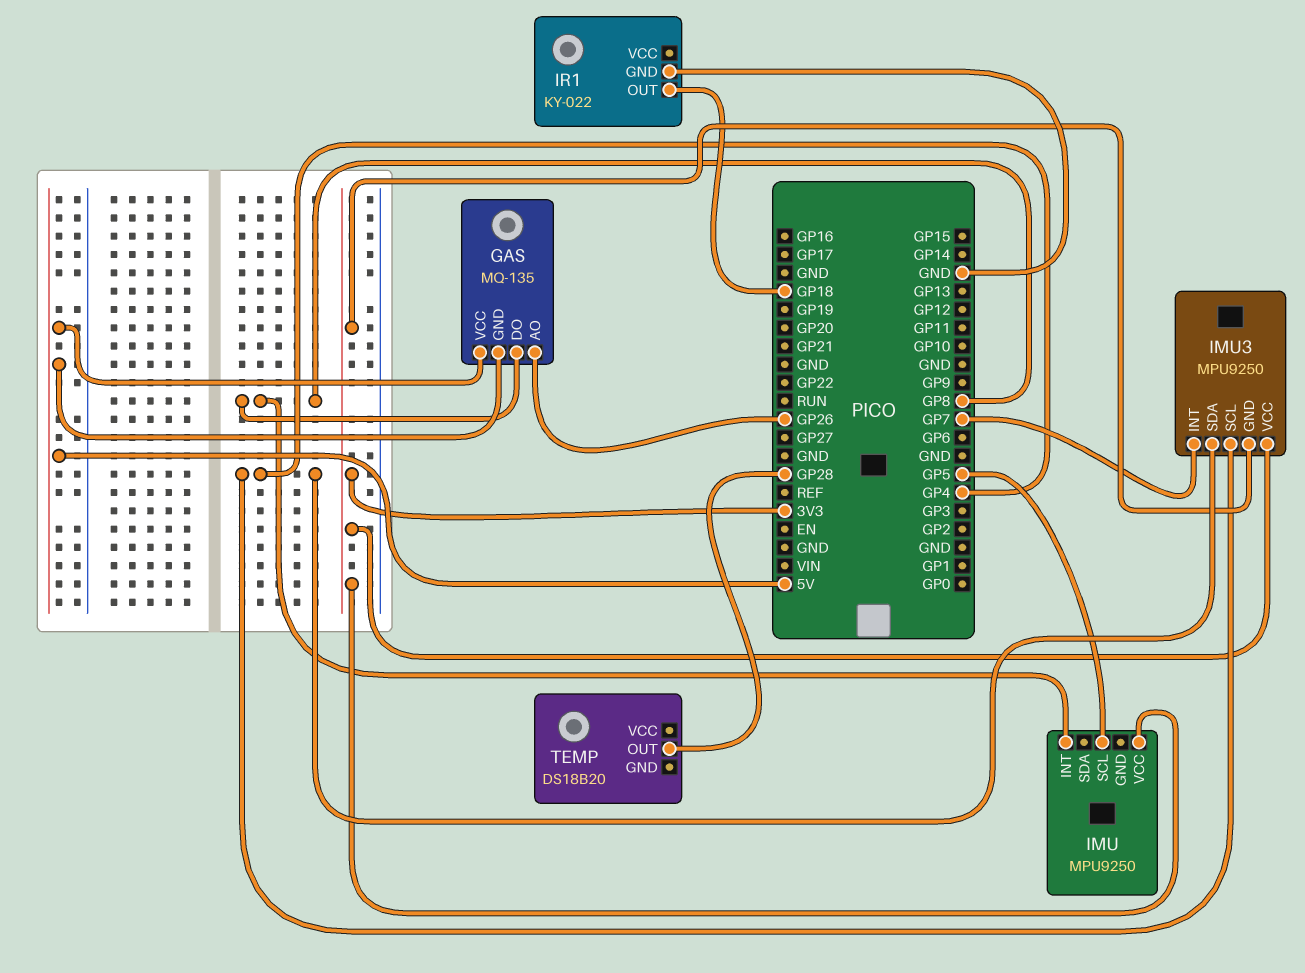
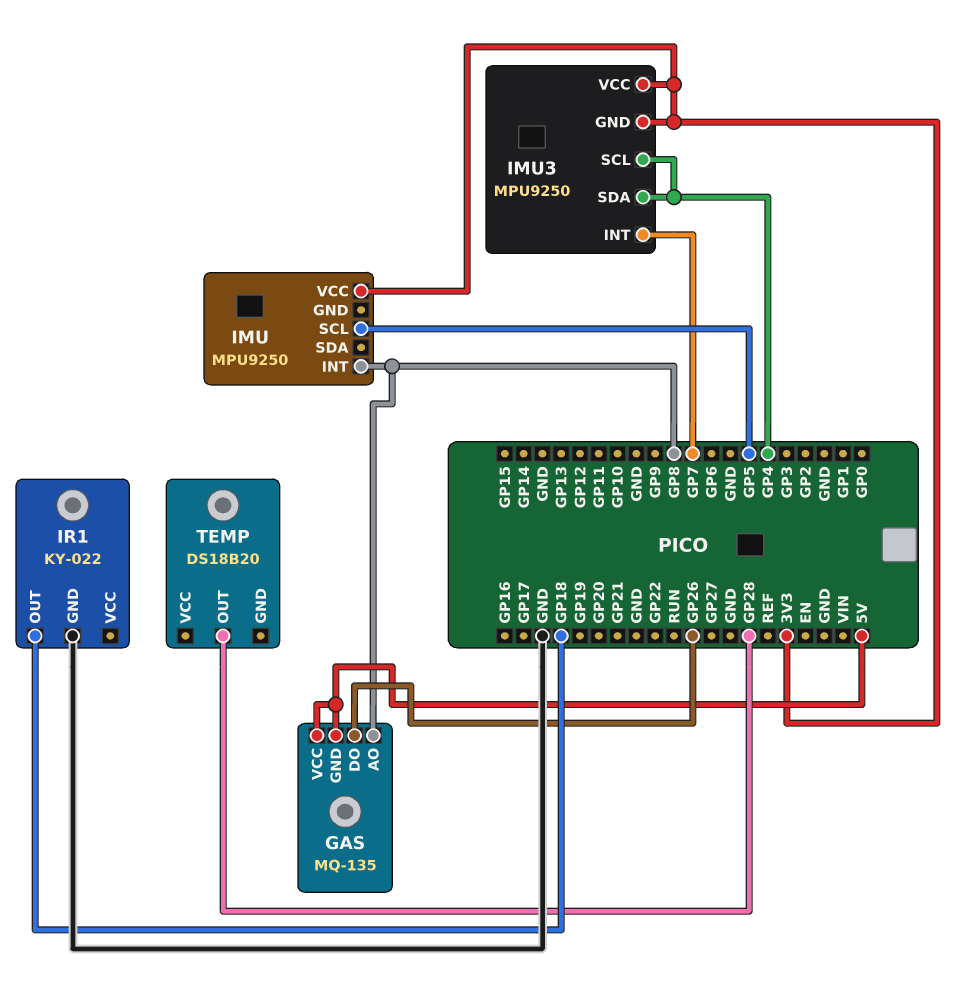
GAS pin AO: GP26 -> GP8
GAS pin DO: GP8 -> GP26

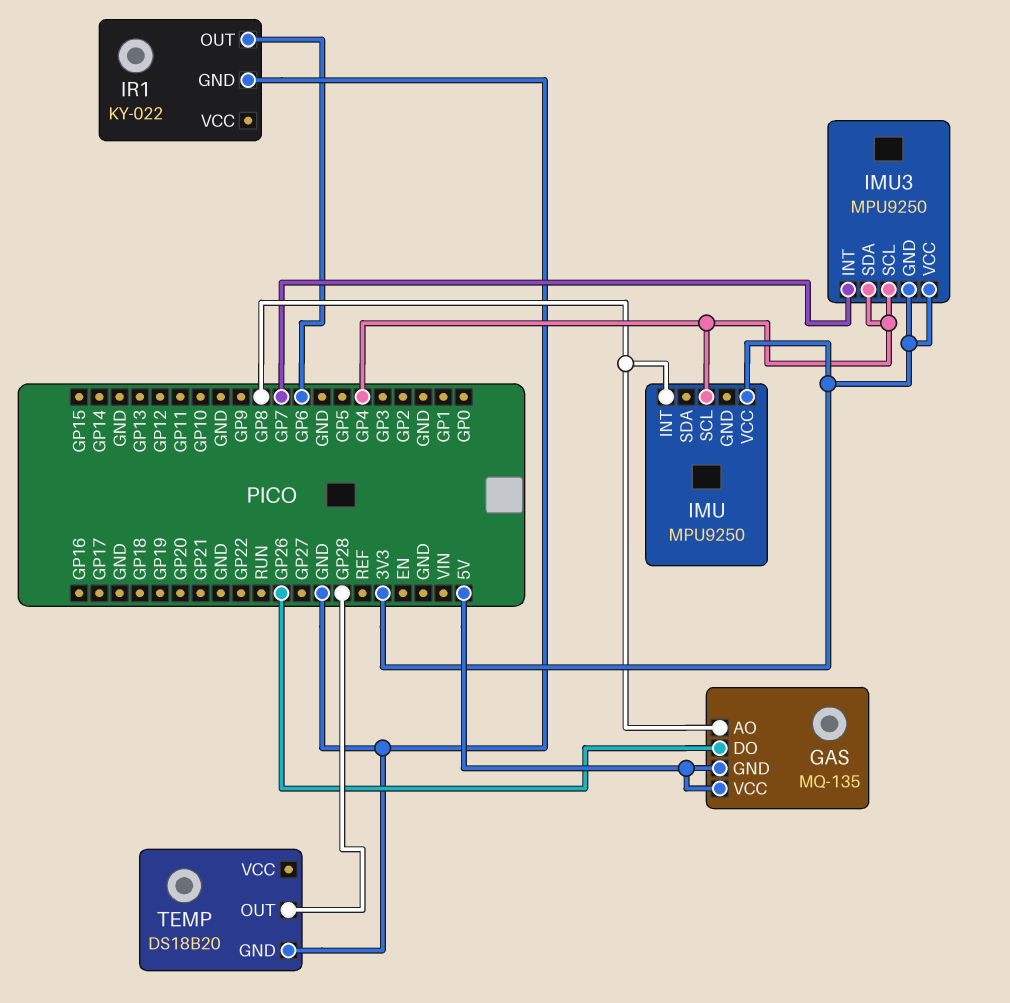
IMU pin SCL: GP5 -> GP4
IR1 pin OUT: GP18 -> GP6
TEMP pin GND: none -> GND

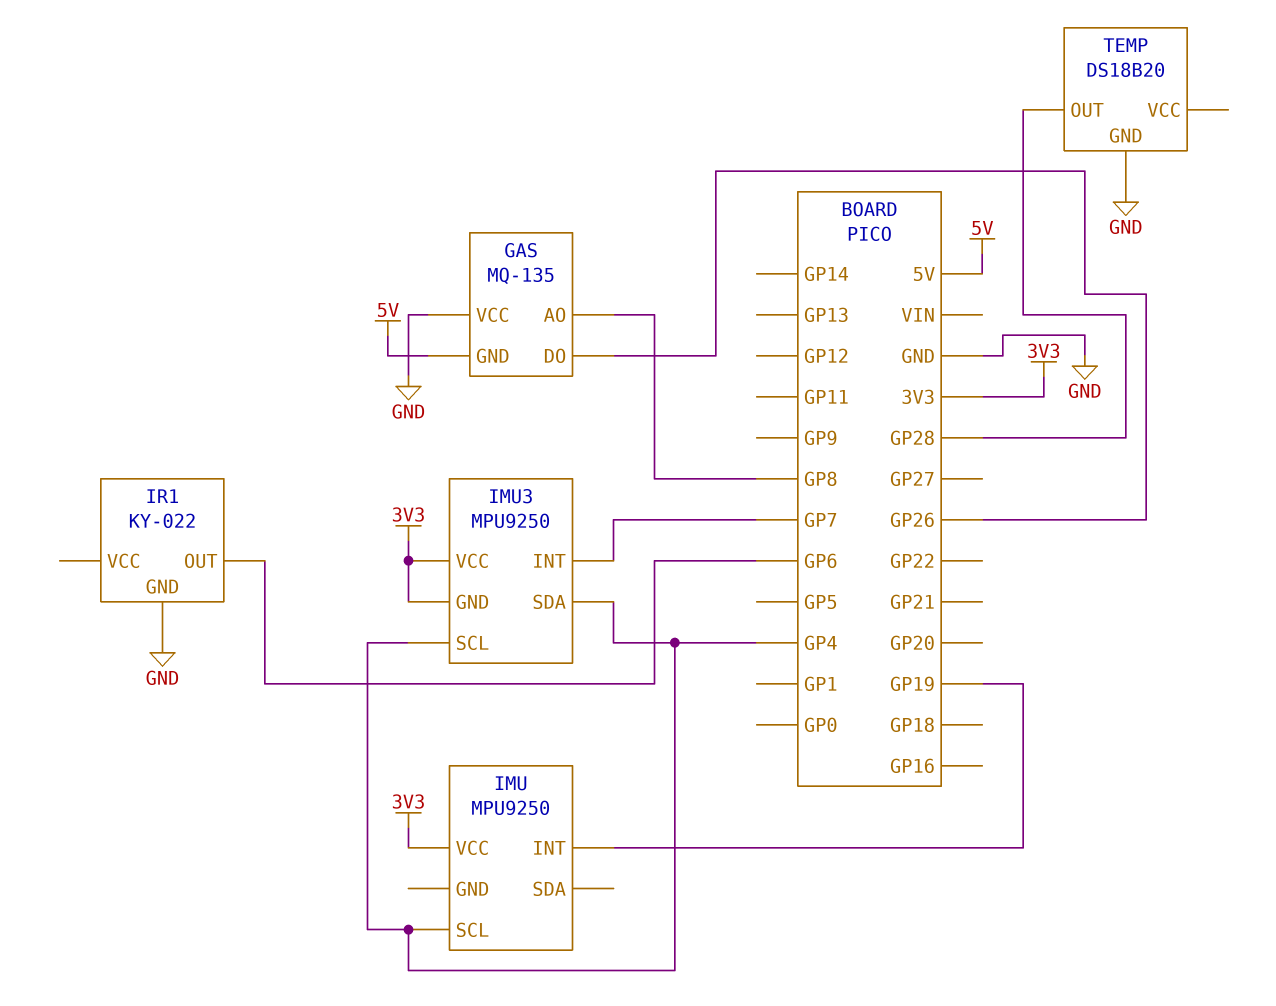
GAS pin VCC: 5V -> GND
IMU pin INT: GP8 -> GP19

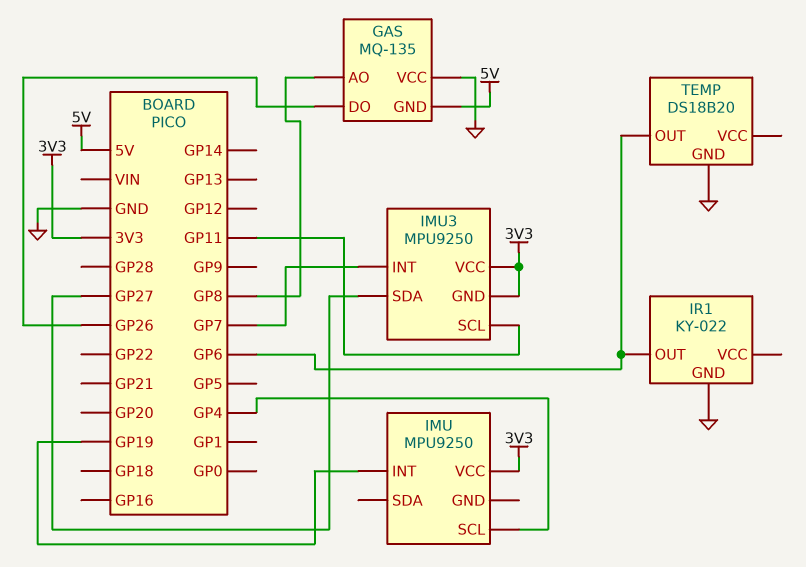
IMU3 pin SCL: GP4 -> GP11
IMU3 pin SDA: GP4 -> GP27
TEMP pin OUT: GP28 -> GP6

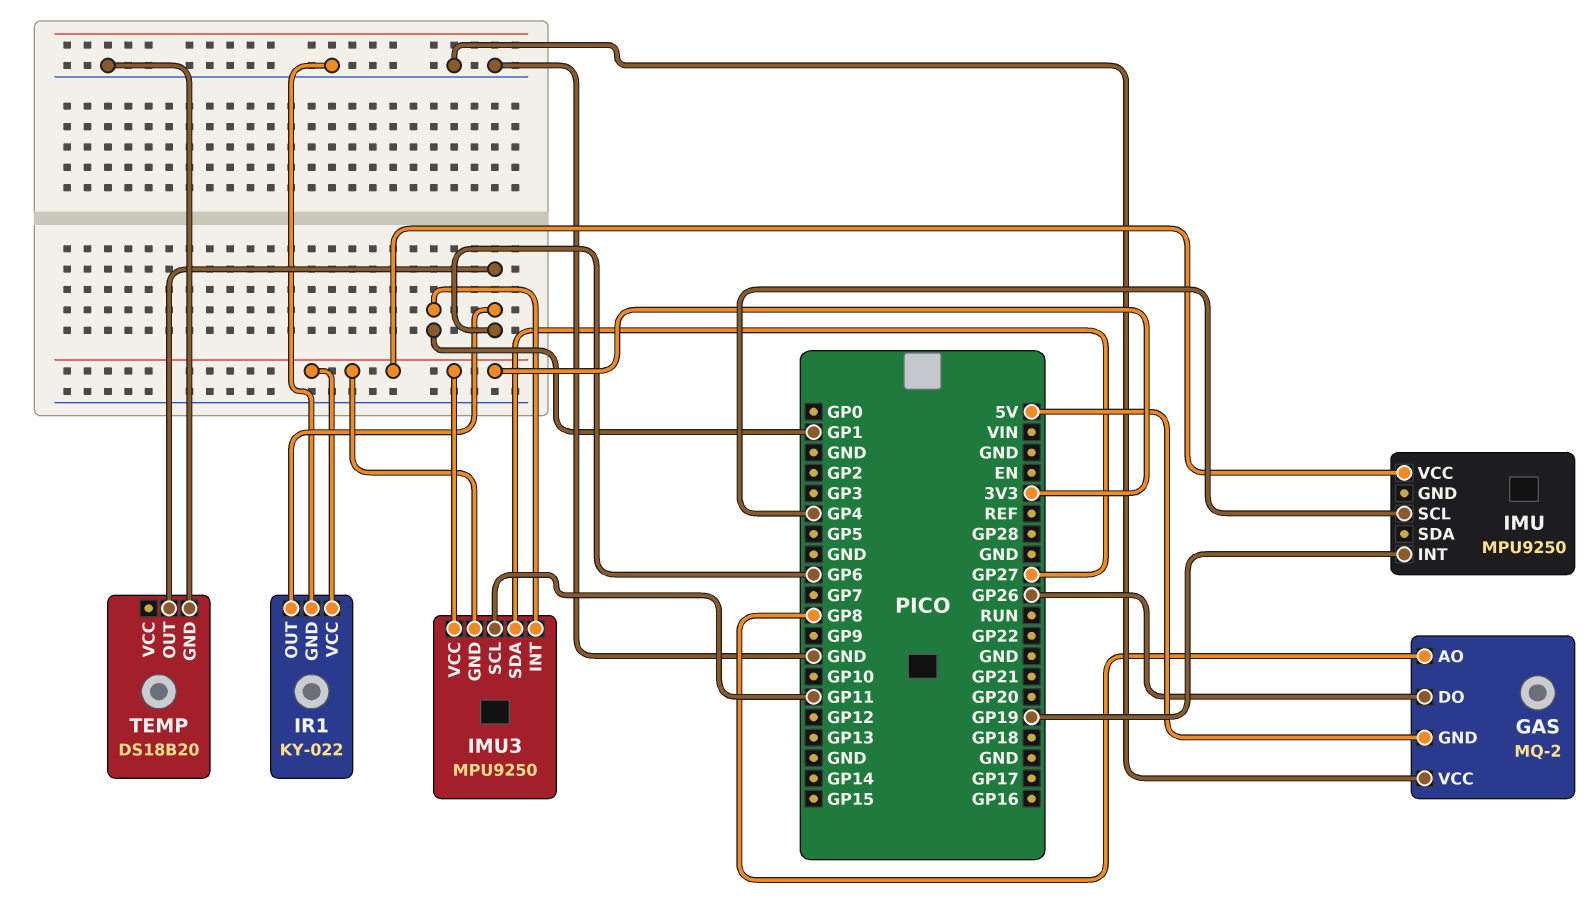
GAS: MQ-135 -> MQ-2
IMU3 pin INT: GP7 -> GP1
IR1 pin VCC: none -> 3V3

